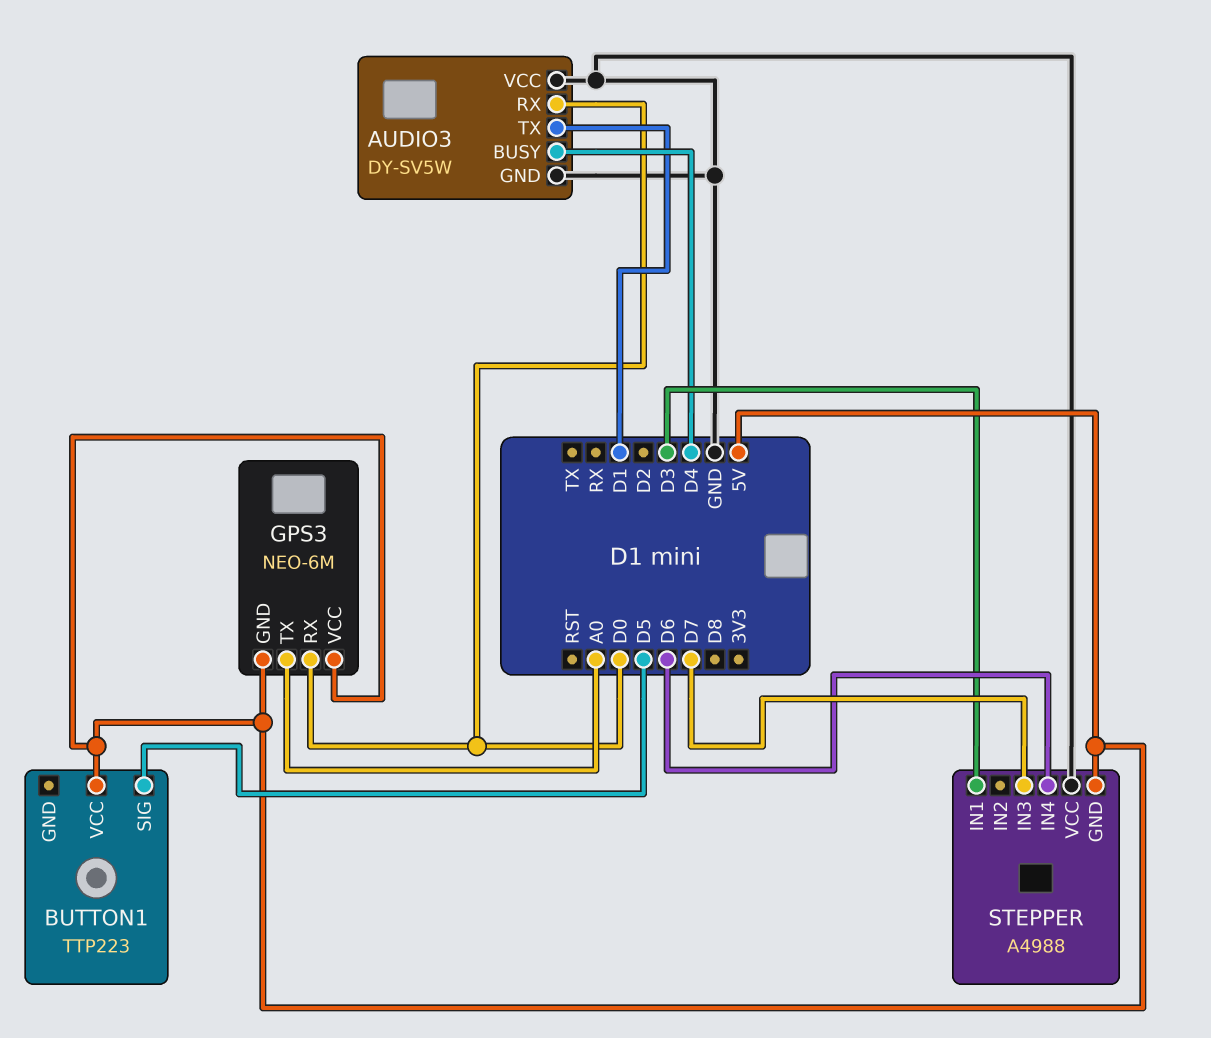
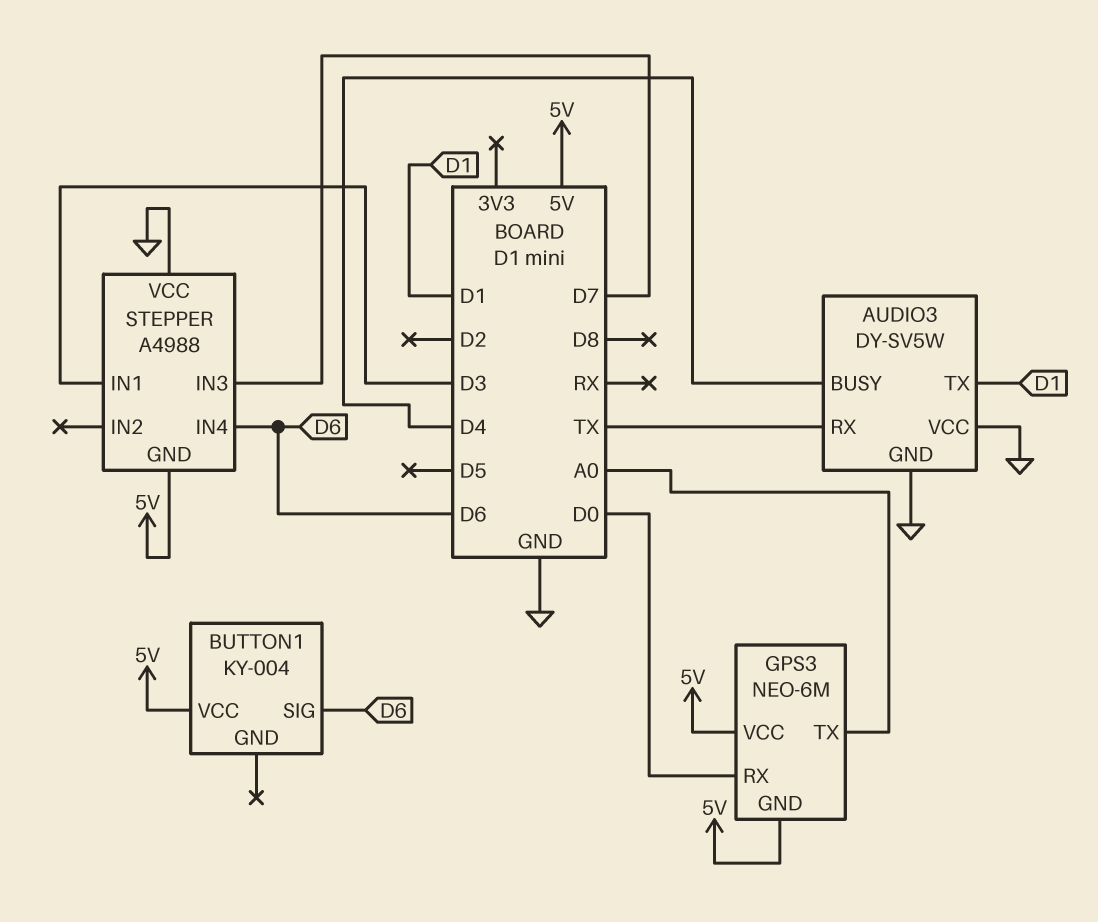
AUDIO3 pin RX: D0 -> TX
BUTTON1: TTP223 -> KY-004
BUTTON1 pin SIG: D5 -> D6

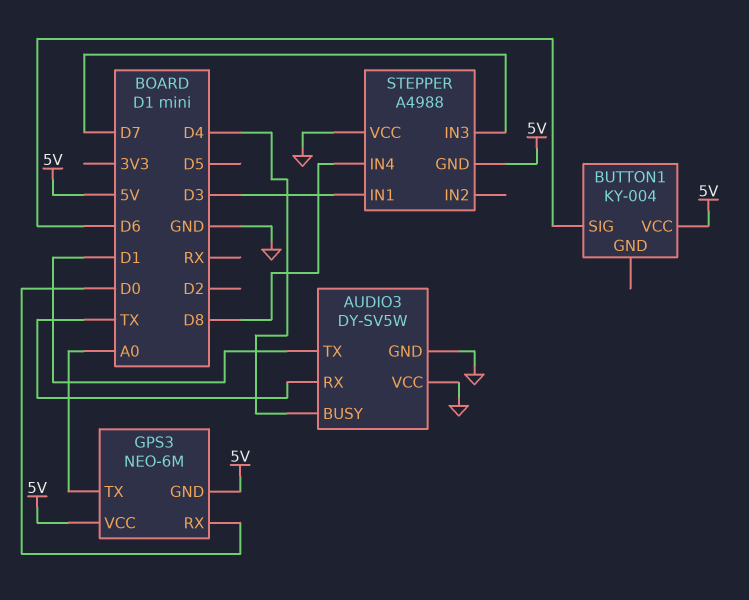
STEPPER pin IN4: D6 -> D8

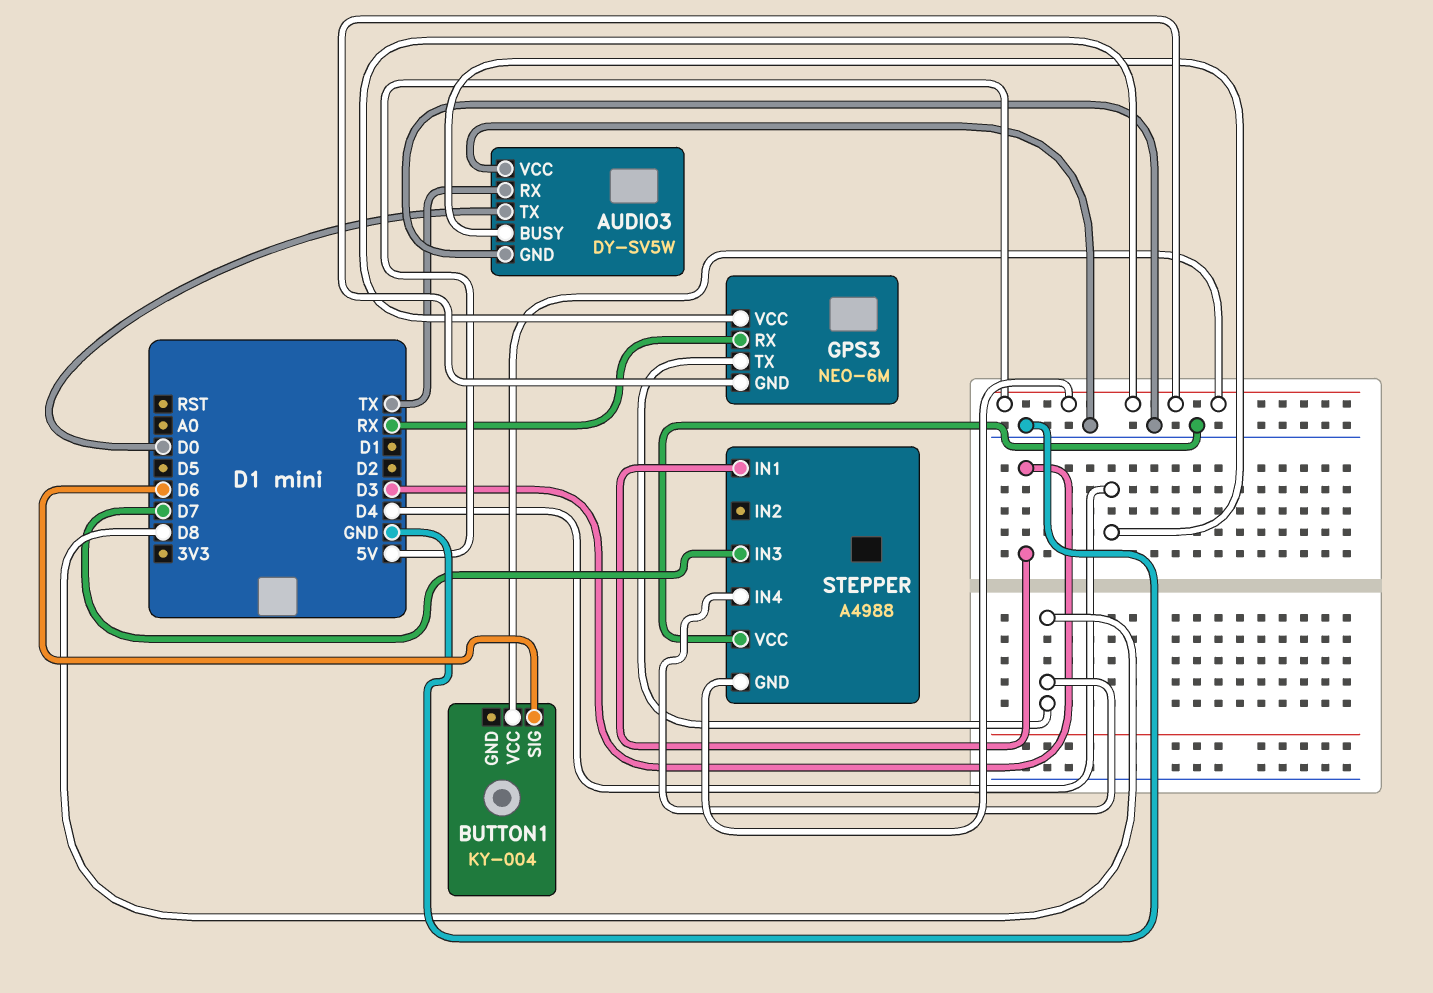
AUDIO3 pin TX: D1 -> D0
GPS3 pin RX: D0 -> RX
GPS3 pin TX: A0 -> D8

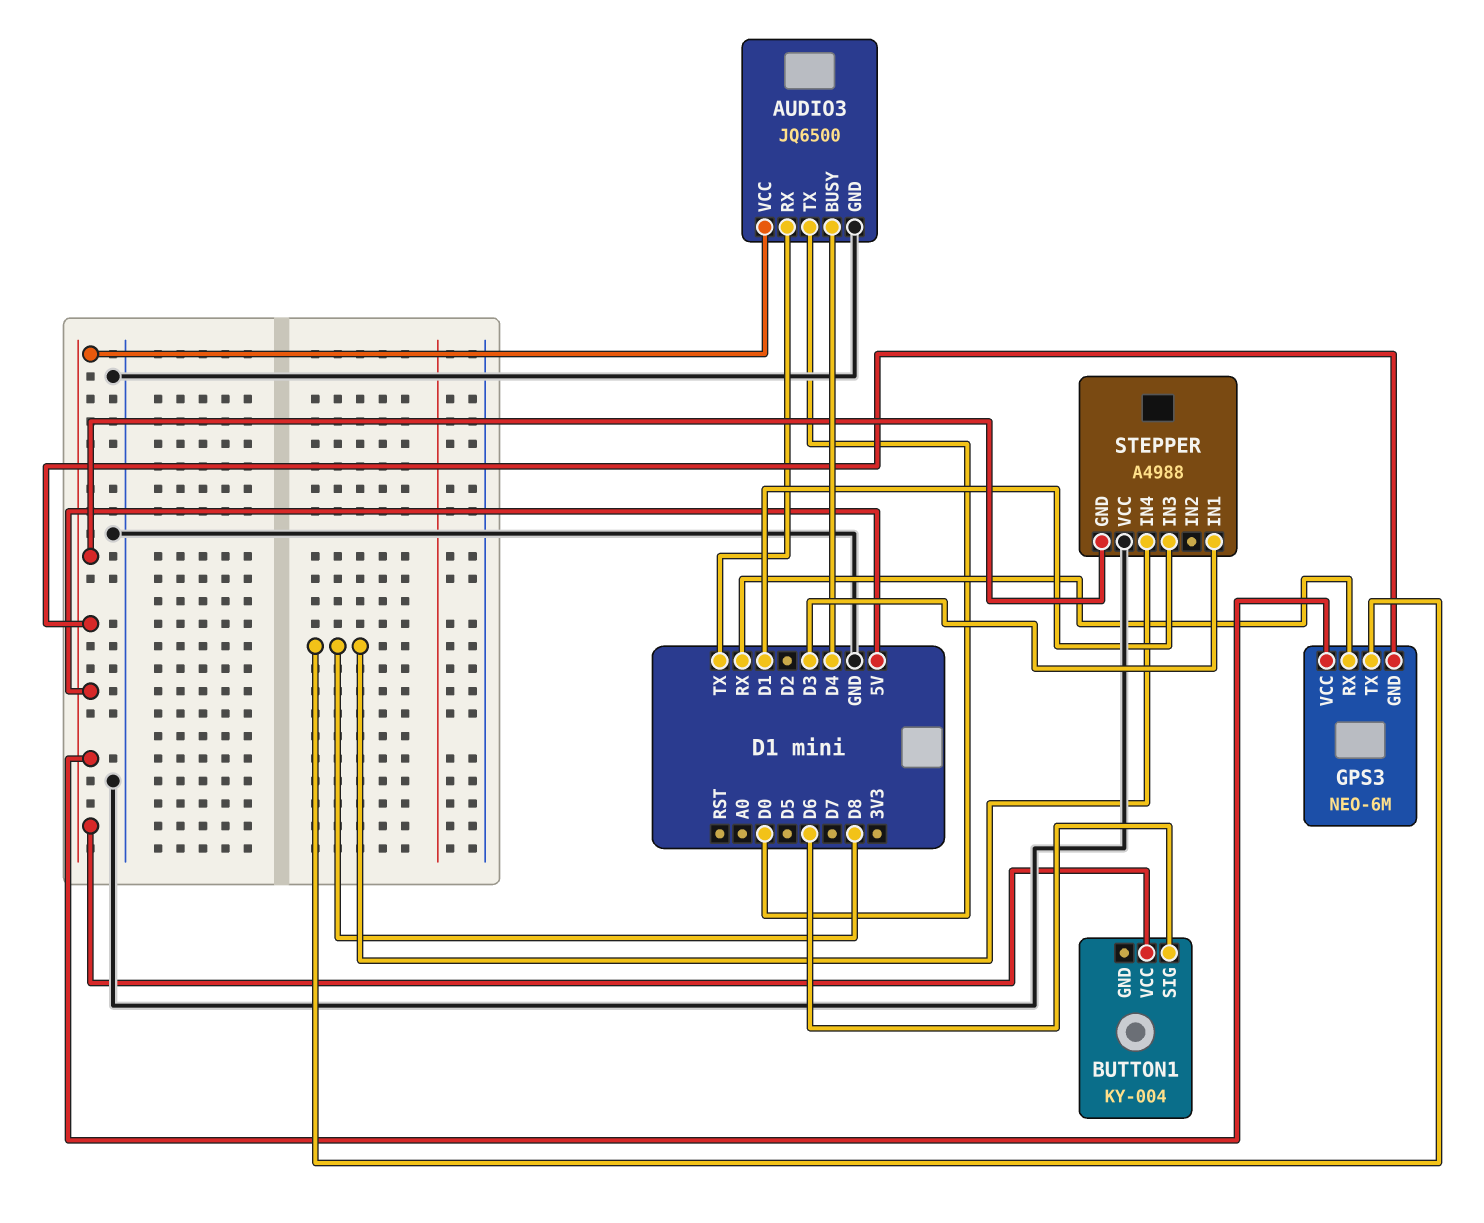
AUDIO3: DY-SV5W -> JQ6500
AUDIO3 pin VCC: GND -> 5V
STEPPER pin IN3: D7 -> D1

